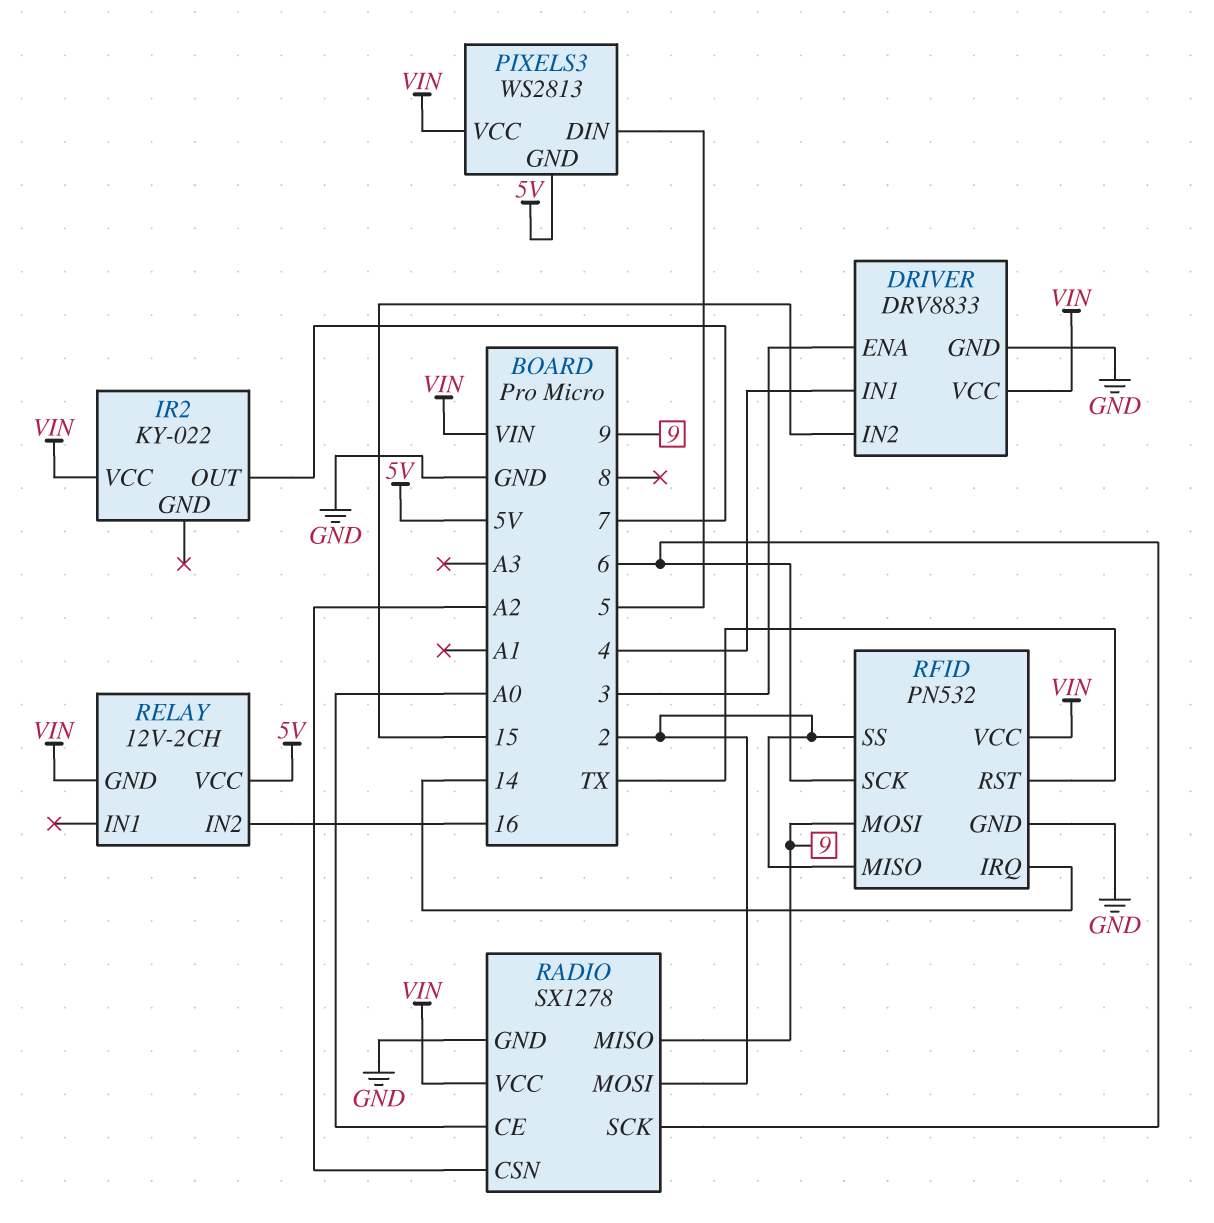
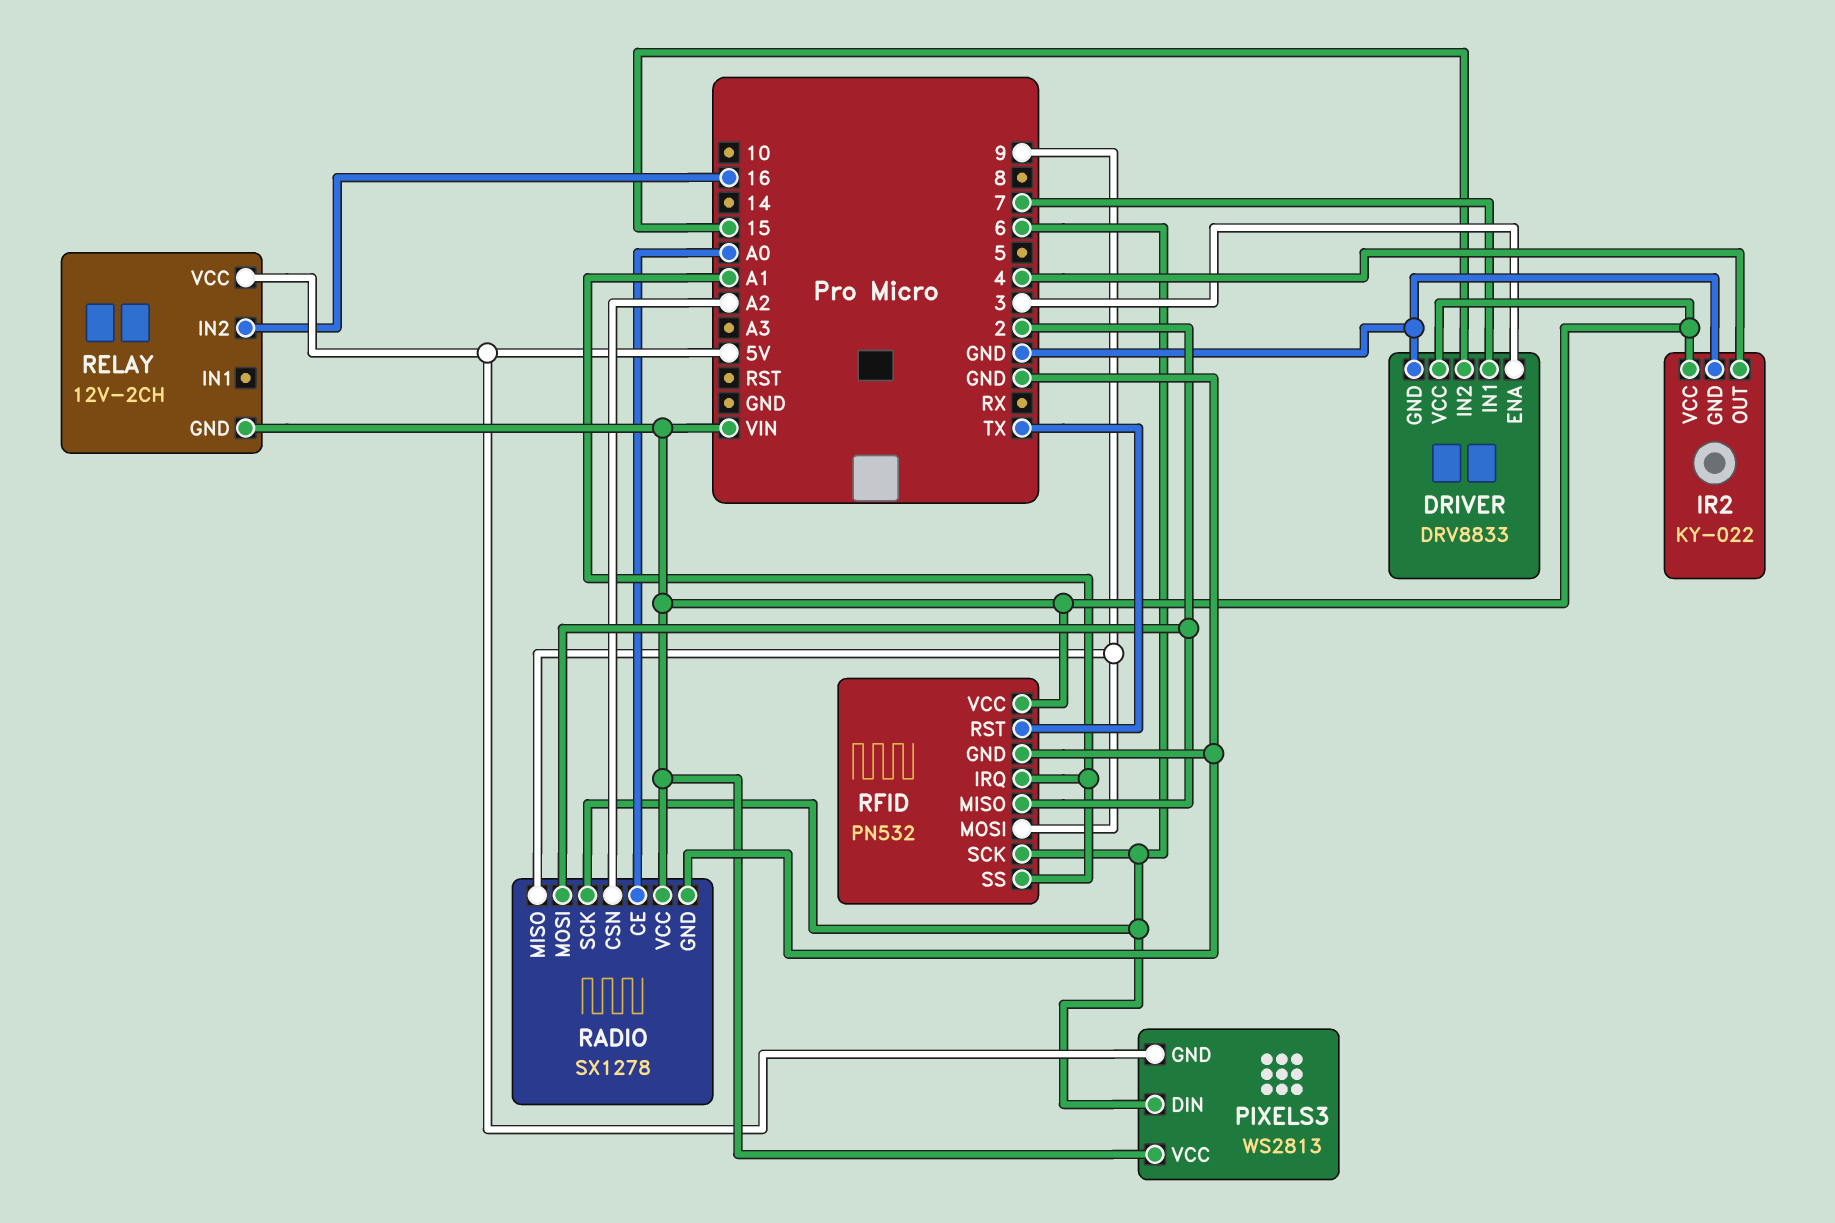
DRIVER pin IN1: 4 -> 7
IR2 pin GND: none -> GND
IR2 pin OUT: 7 -> 4
PIXELS3 pin DIN: 5 -> 6
RFID pin IRQ: 14 -> A1
RFID pin SS: 2 -> A1

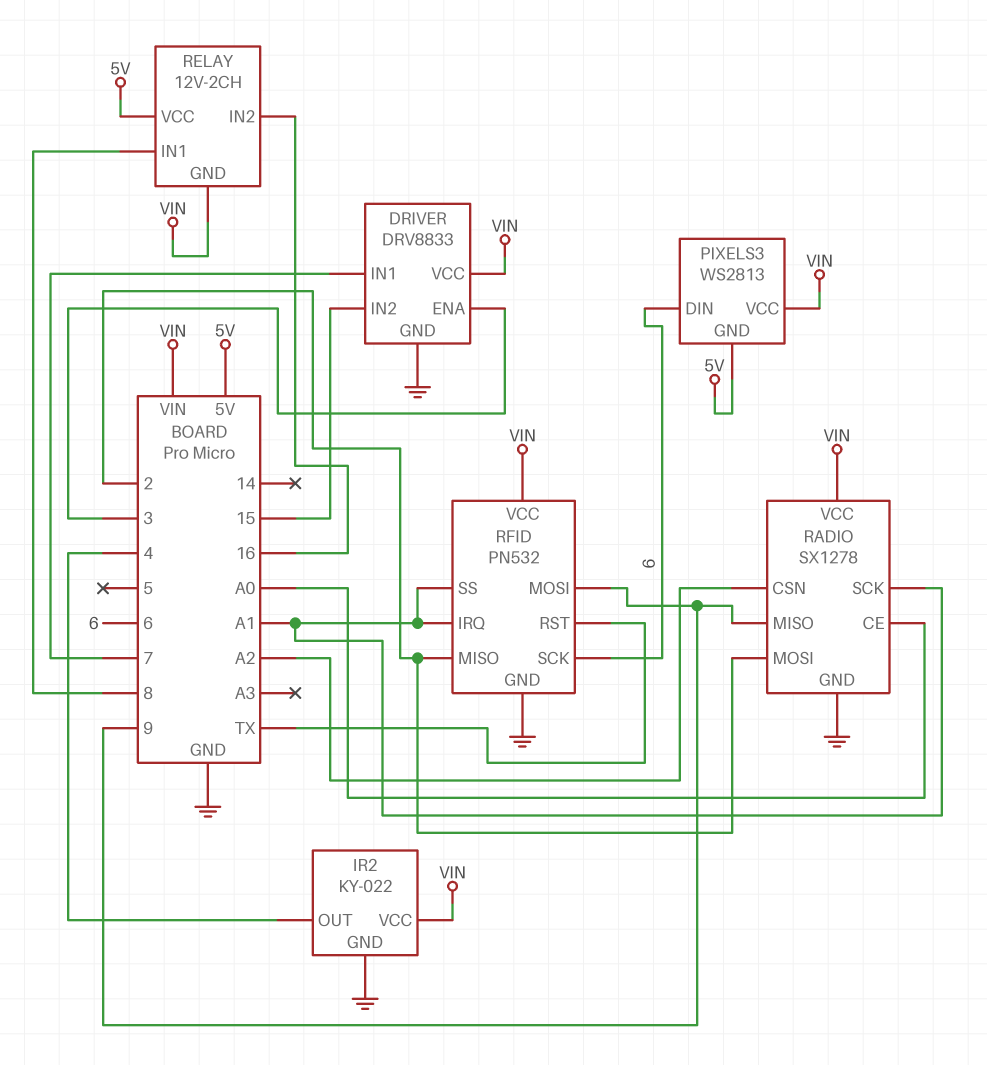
RADIO pin SCK: 6 -> A1
RELAY pin IN1: none -> 8

